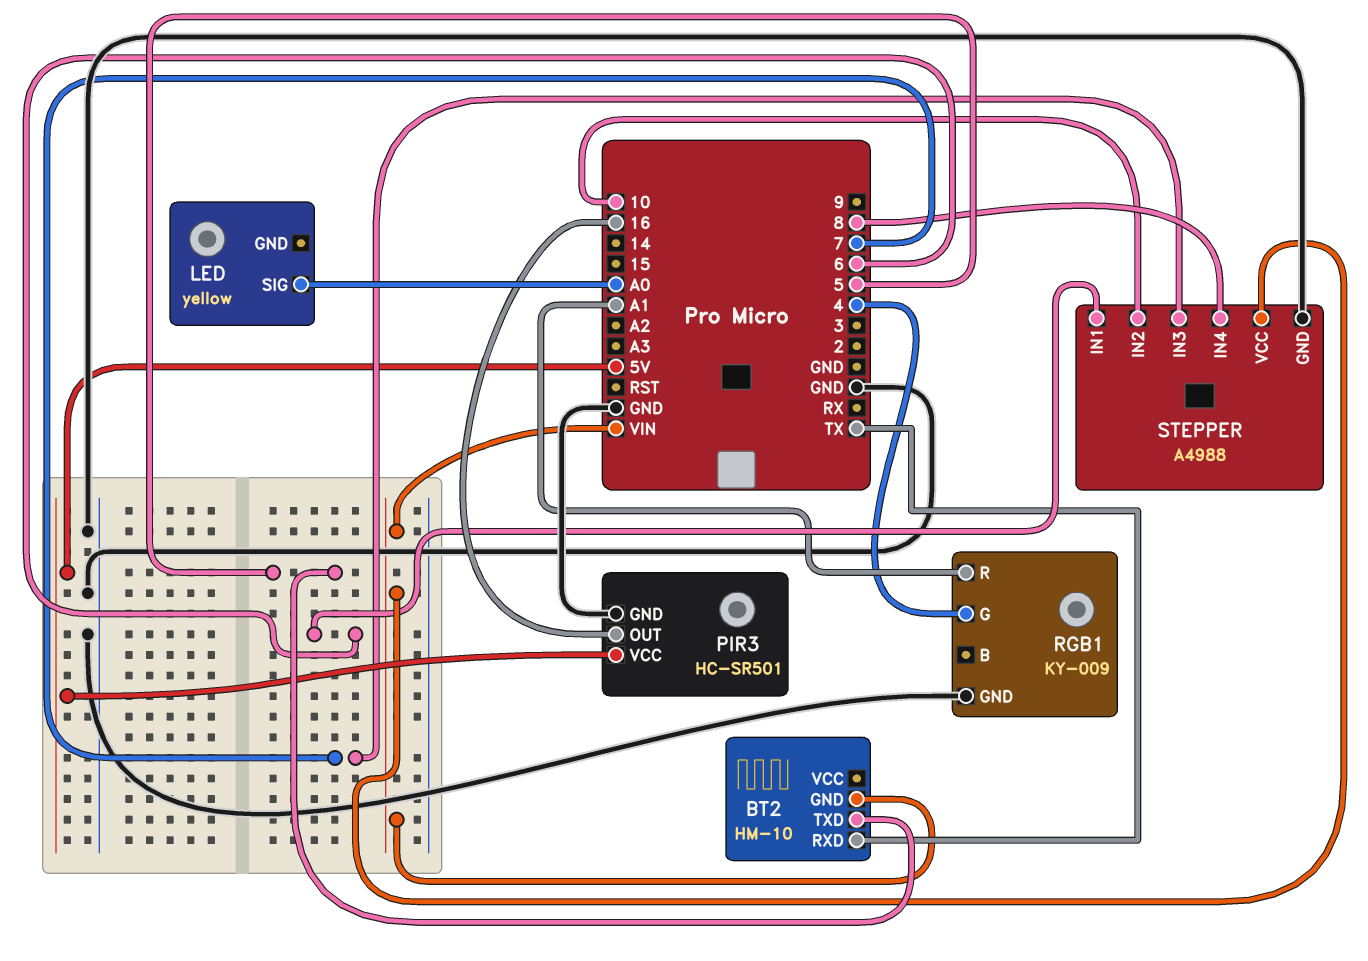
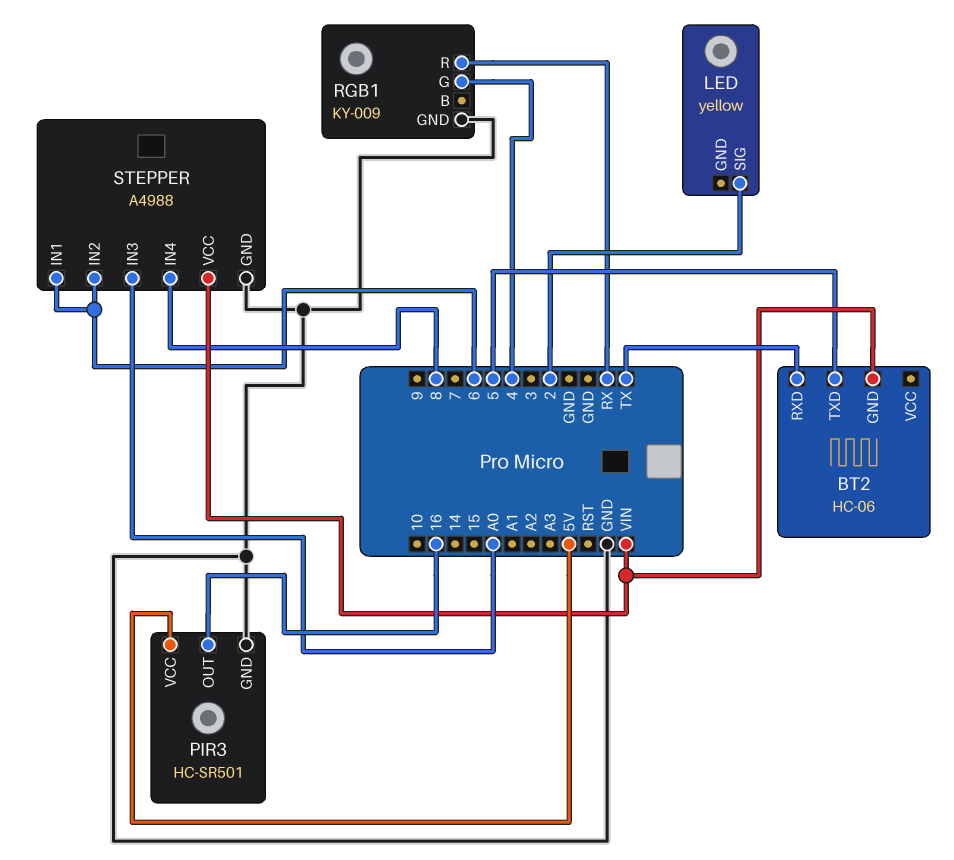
BT2: HM-10 -> HC-06
LED pin SIG: A0 -> 2
RGB1 pin R: A1 -> RX
STEPPER pin IN2: 10 -> 6
STEPPER pin IN3: 7 -> A0

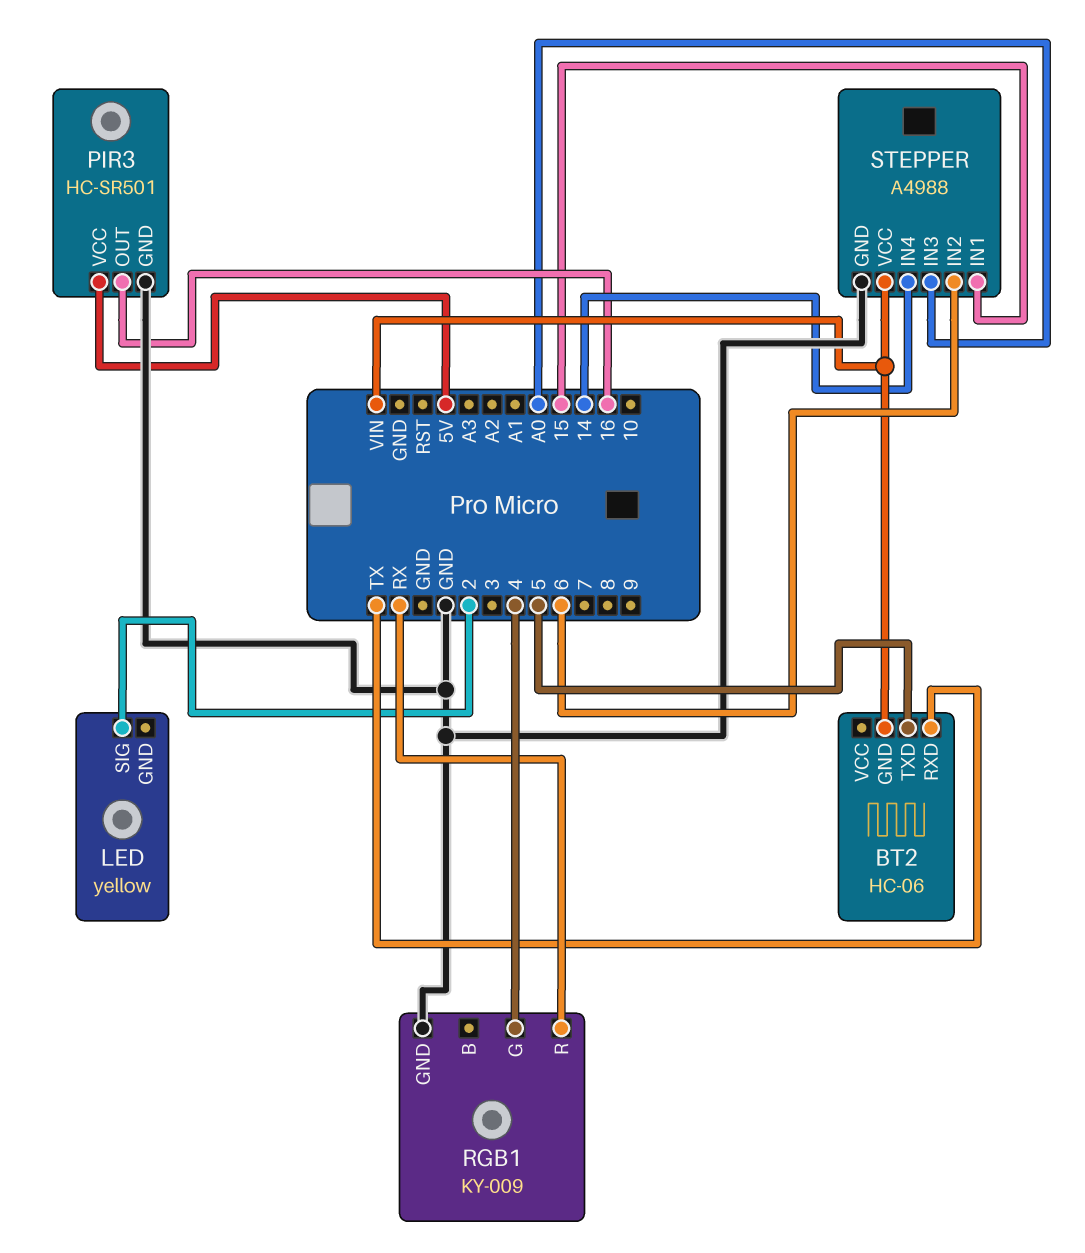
STEPPER pin IN1: 6 -> 15
STEPPER pin IN4: 8 -> 14

